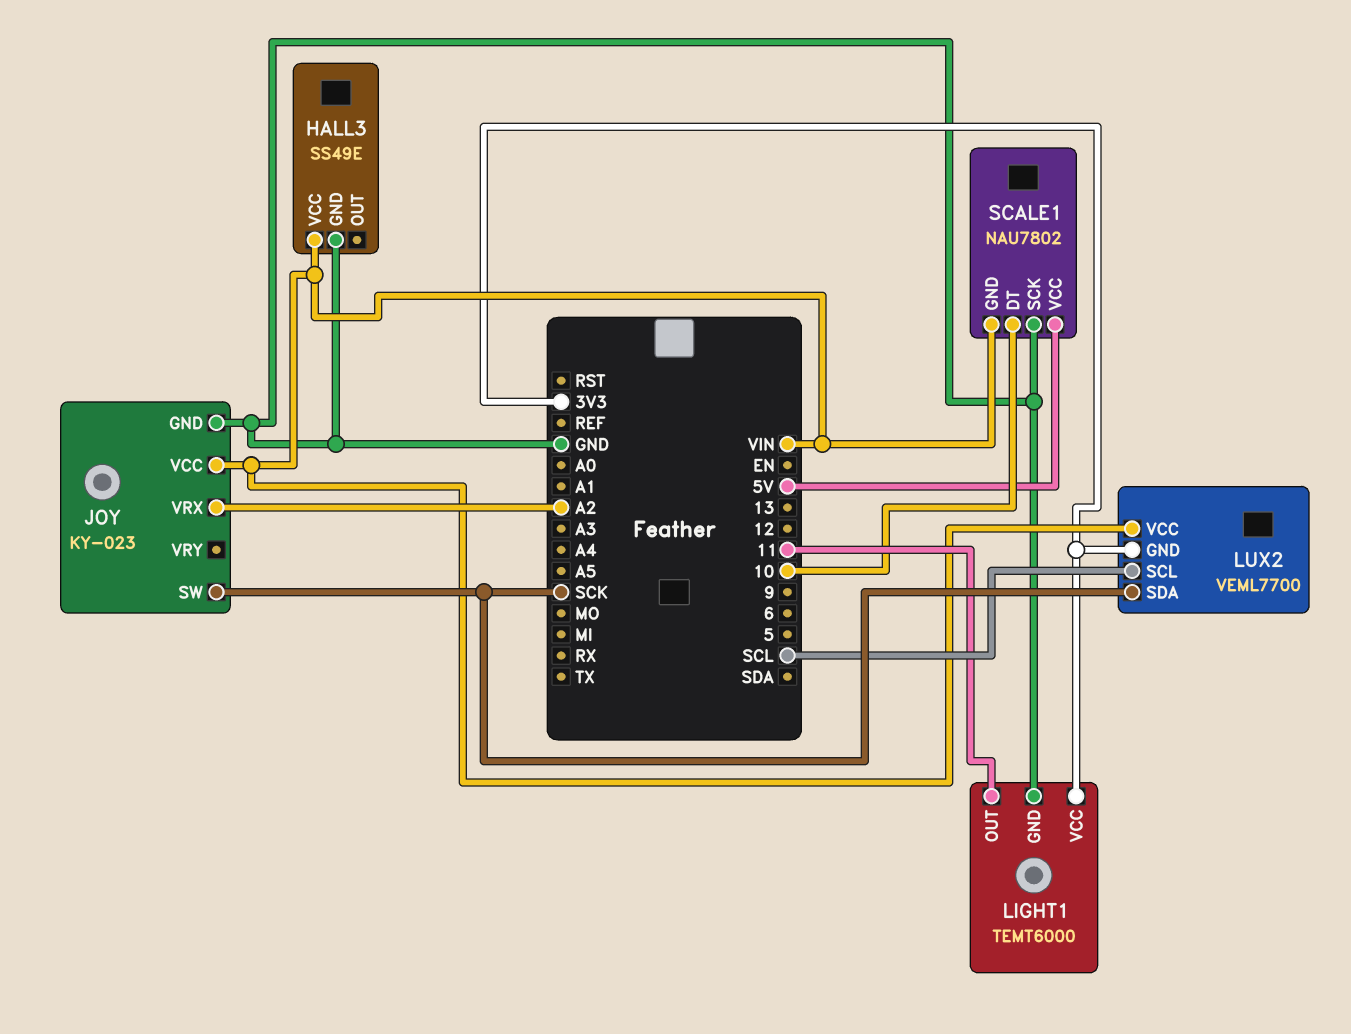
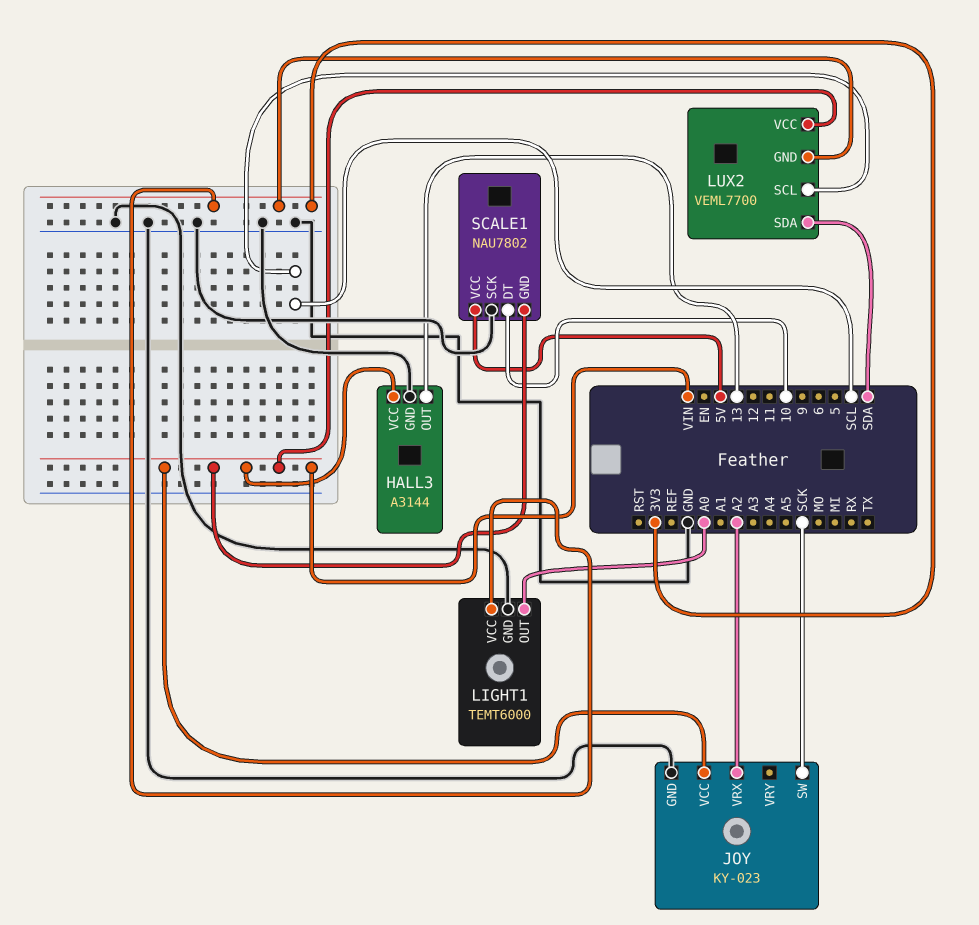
HALL3: SS49E -> A3144
HALL3 pin OUT: none -> 13
LIGHT1 pin OUT: 11 -> A0
LUX2 pin SDA: SCK -> SDA

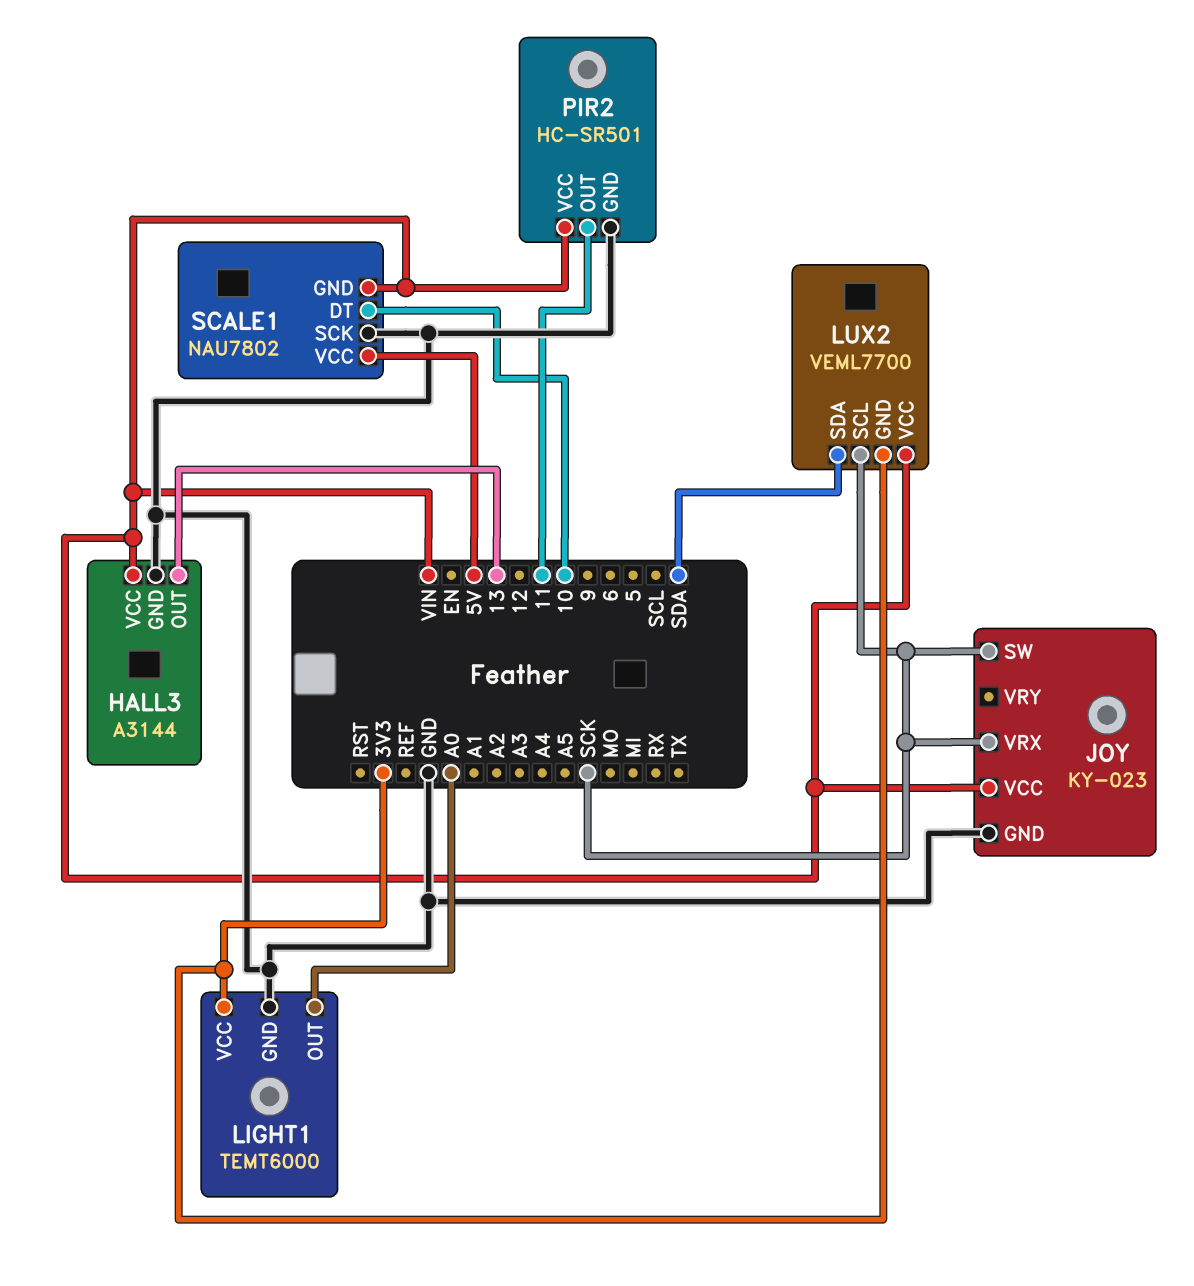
JOY pin VRX: A2 -> SCK
LUX2 pin SCL: SCL -> SCK
PIR2: none -> HC-SR501
PIR2 pin GND: none -> GND
PIR2 pin OUT: none -> 11
PIR2 pin VCC: none -> VIN

